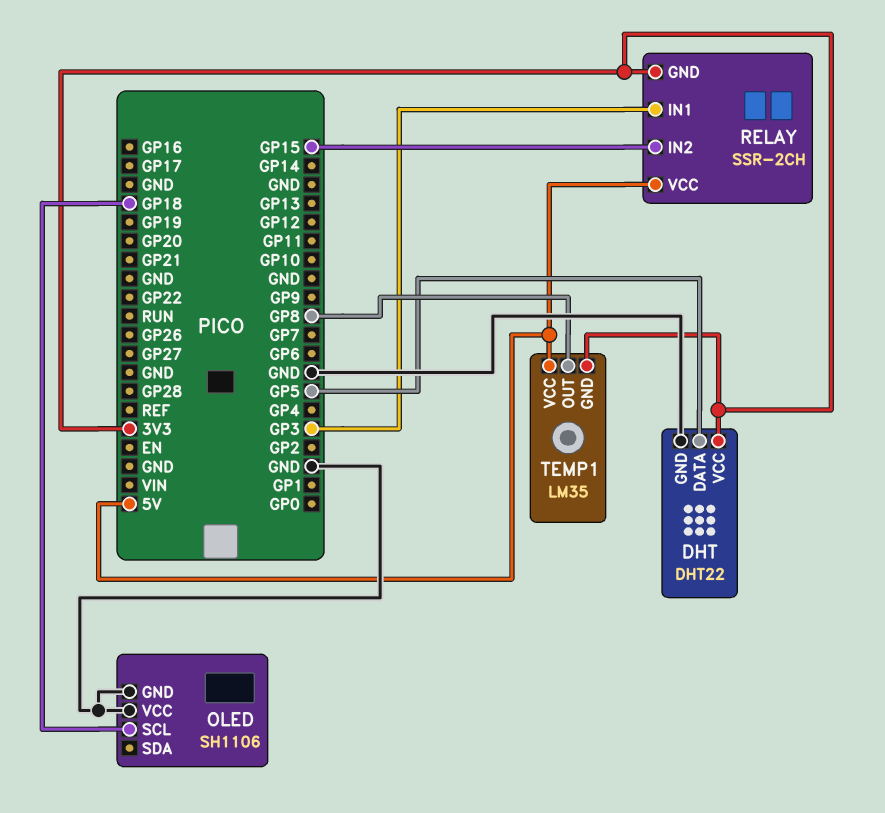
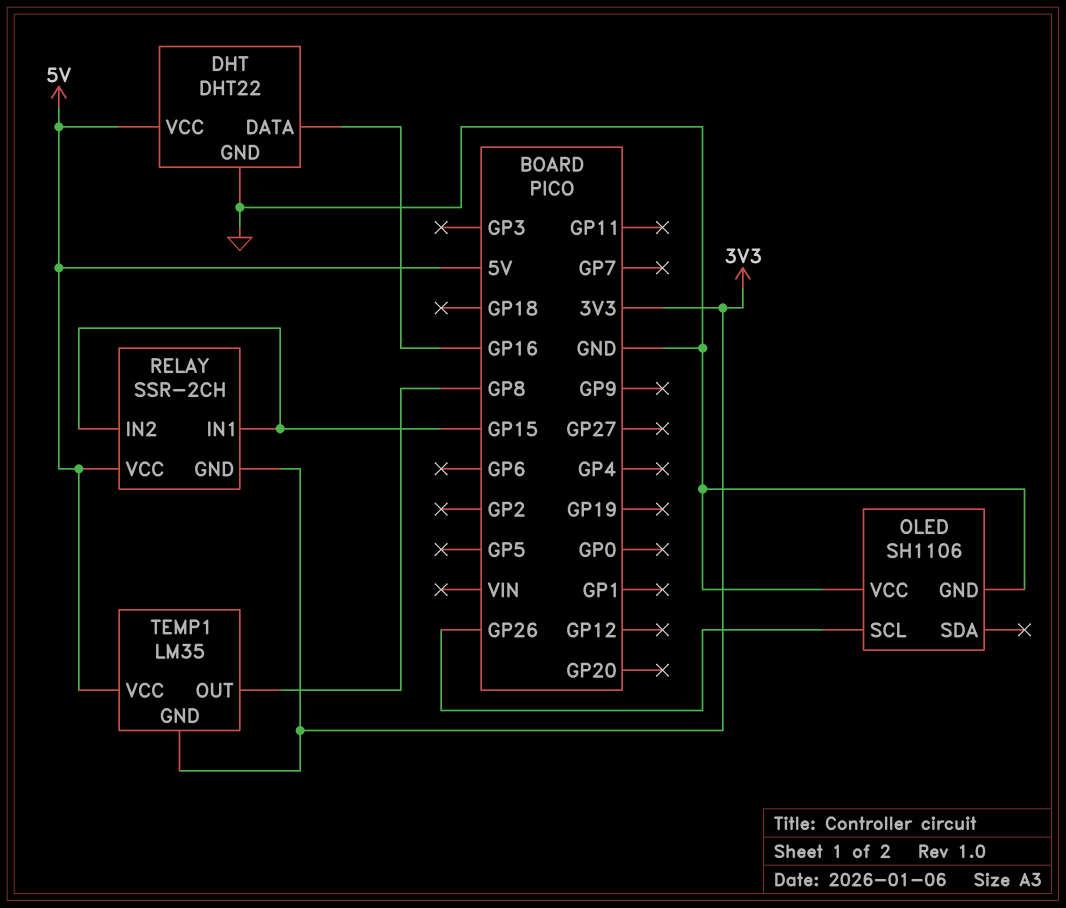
DHT pin DATA: GP5 -> GP16
DHT pin VCC: 3V3 -> 5V
OLED pin SCL: GP18 -> GP26
RELAY pin IN1: GP3 -> GP15

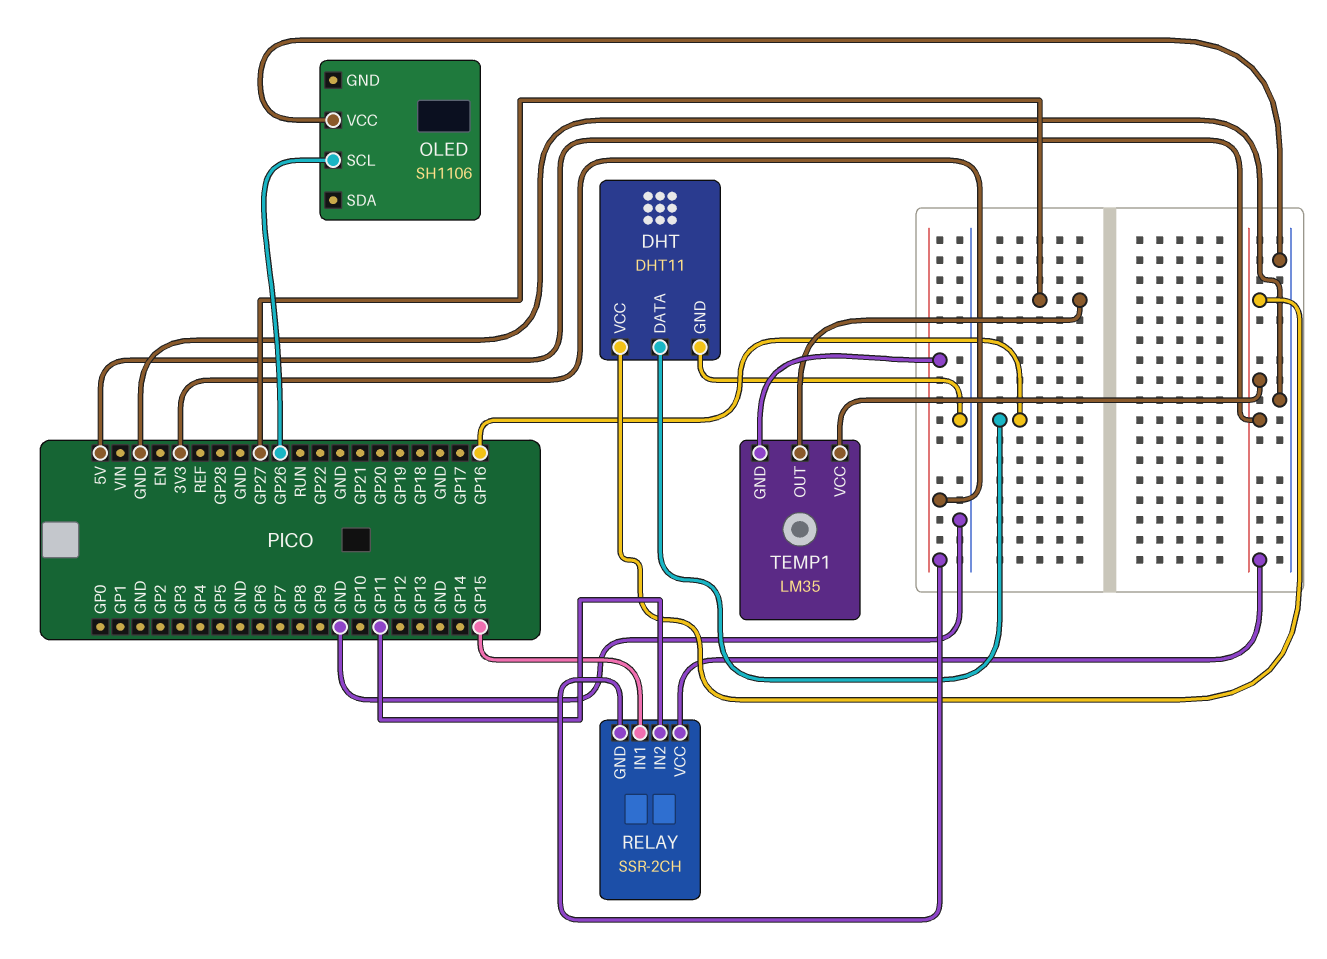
DHT: DHT22 -> DHT11
OLED pin GND: GND -> none
RELAY pin IN2: GP15 -> GP11
TEMP1 pin OUT: GP8 -> GP27

